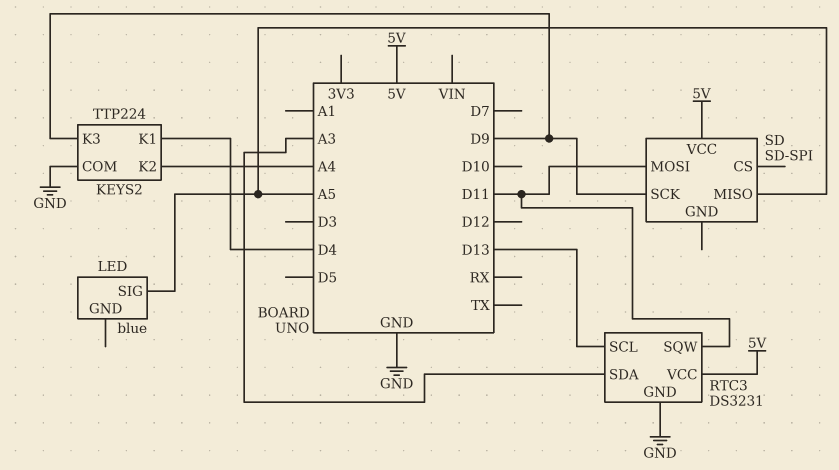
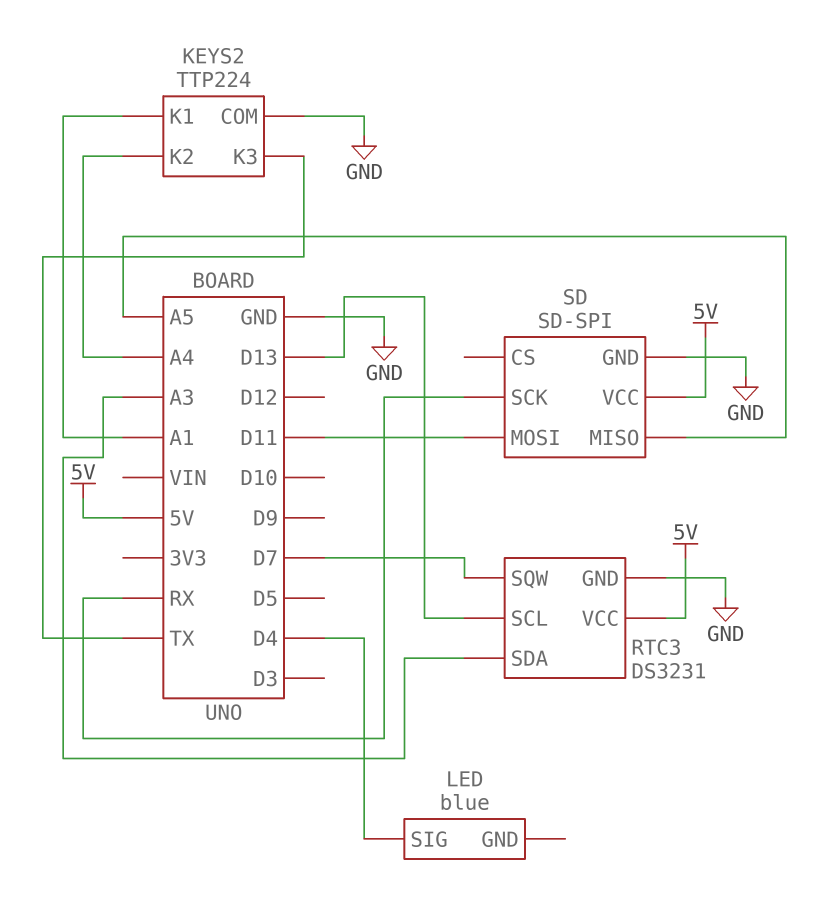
KEYS2 pin K1: D4 -> A1
KEYS2 pin K3: D9 -> TX
LED pin SIG: A5 -> D4
RTC3 pin SQW: D11 -> D7
SD pin GND: none -> GND
SD pin SCK: D9 -> RX

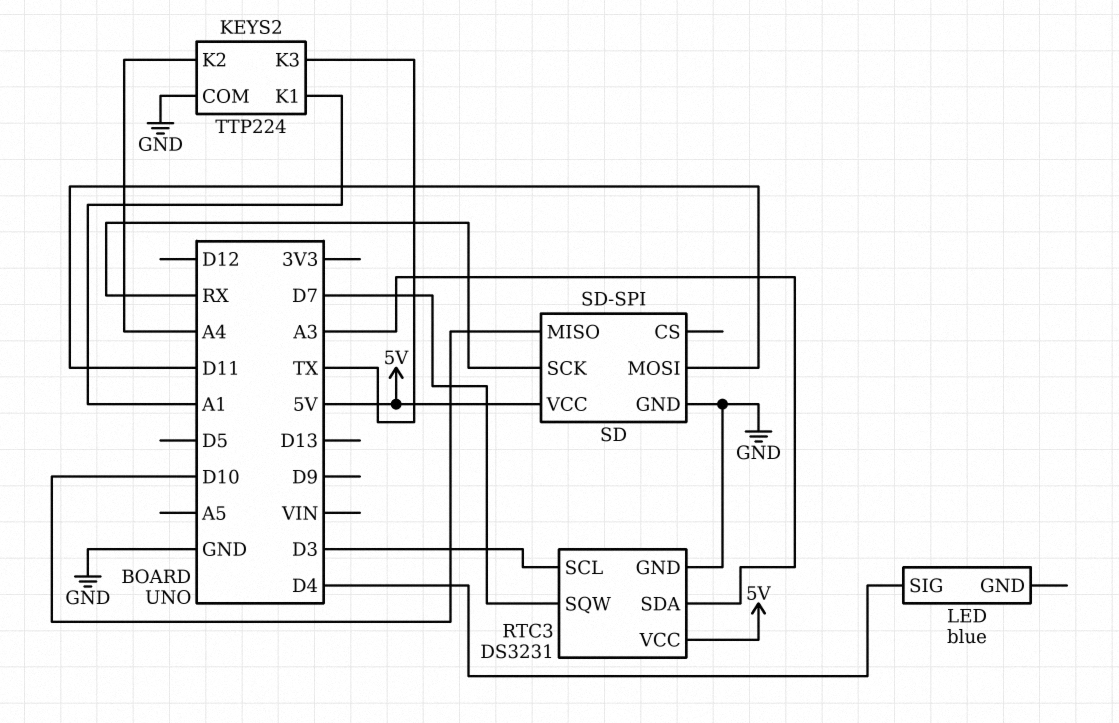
RTC3 pin SCL: D13 -> D3
SD pin MISO: A5 -> D10

